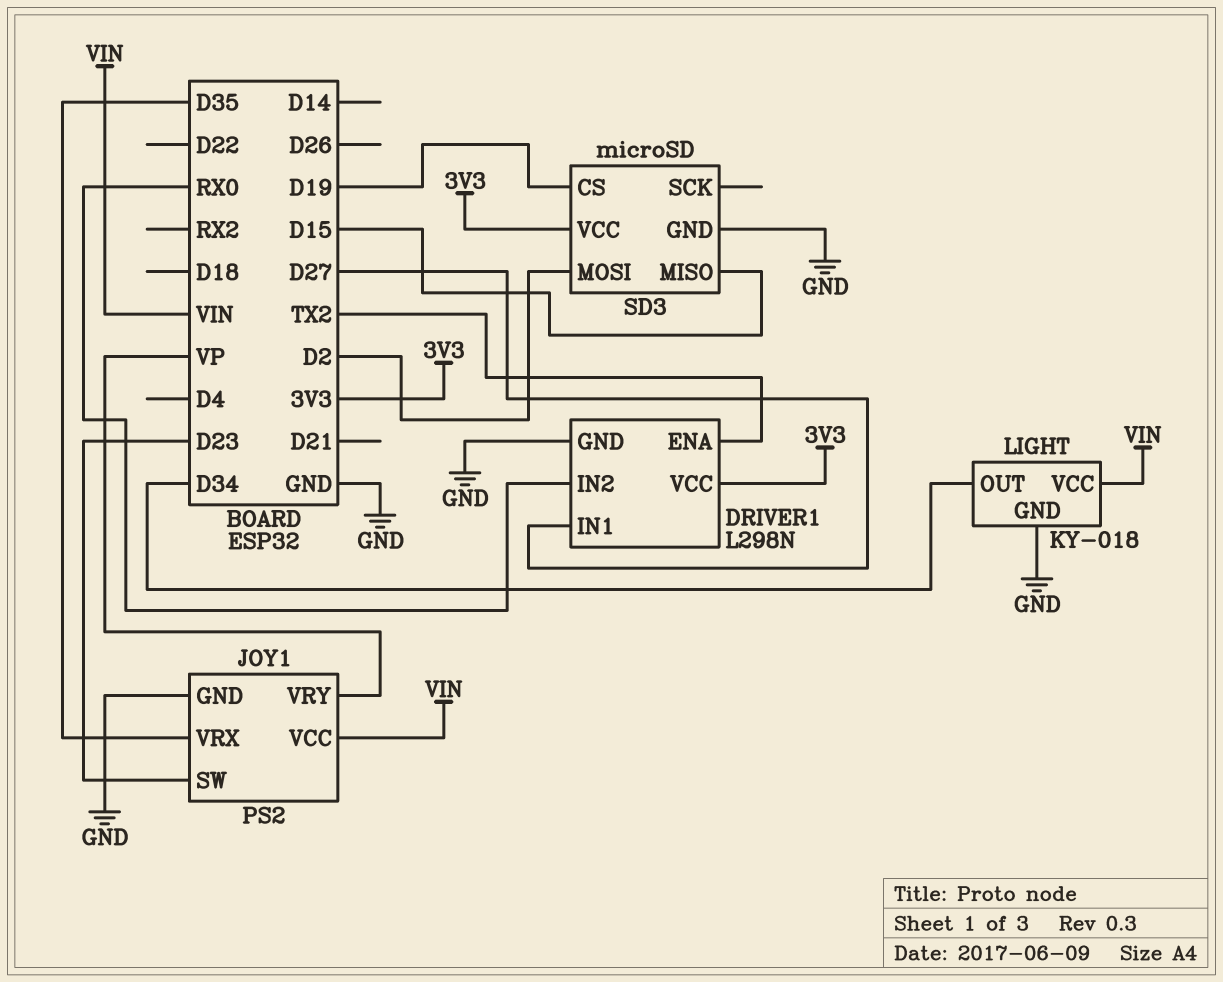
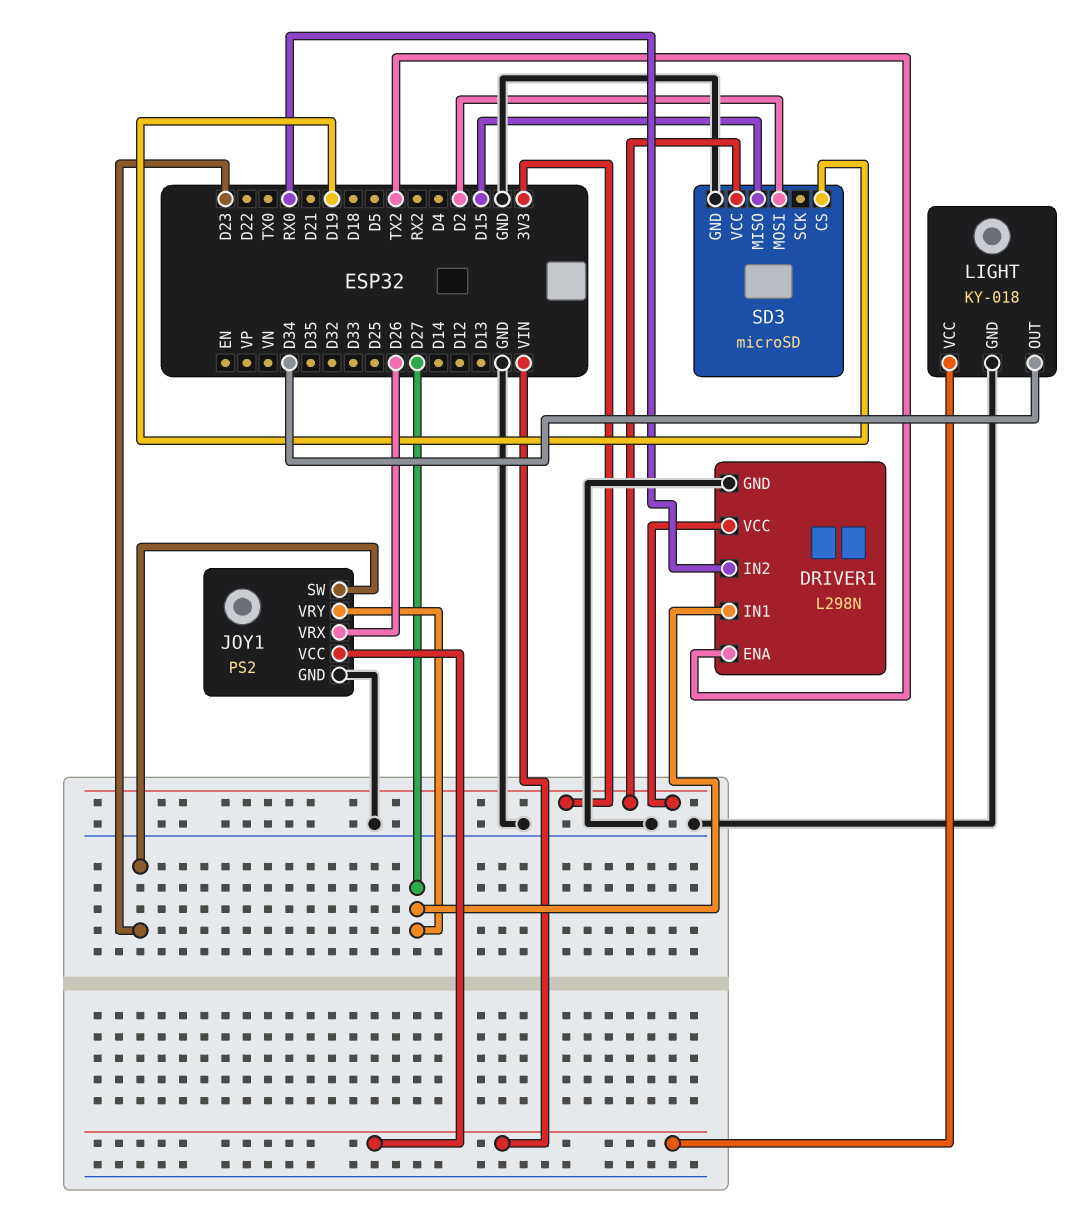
JOY1 pin VRX: D35 -> D26
JOY1 pin VRY: VP -> D27

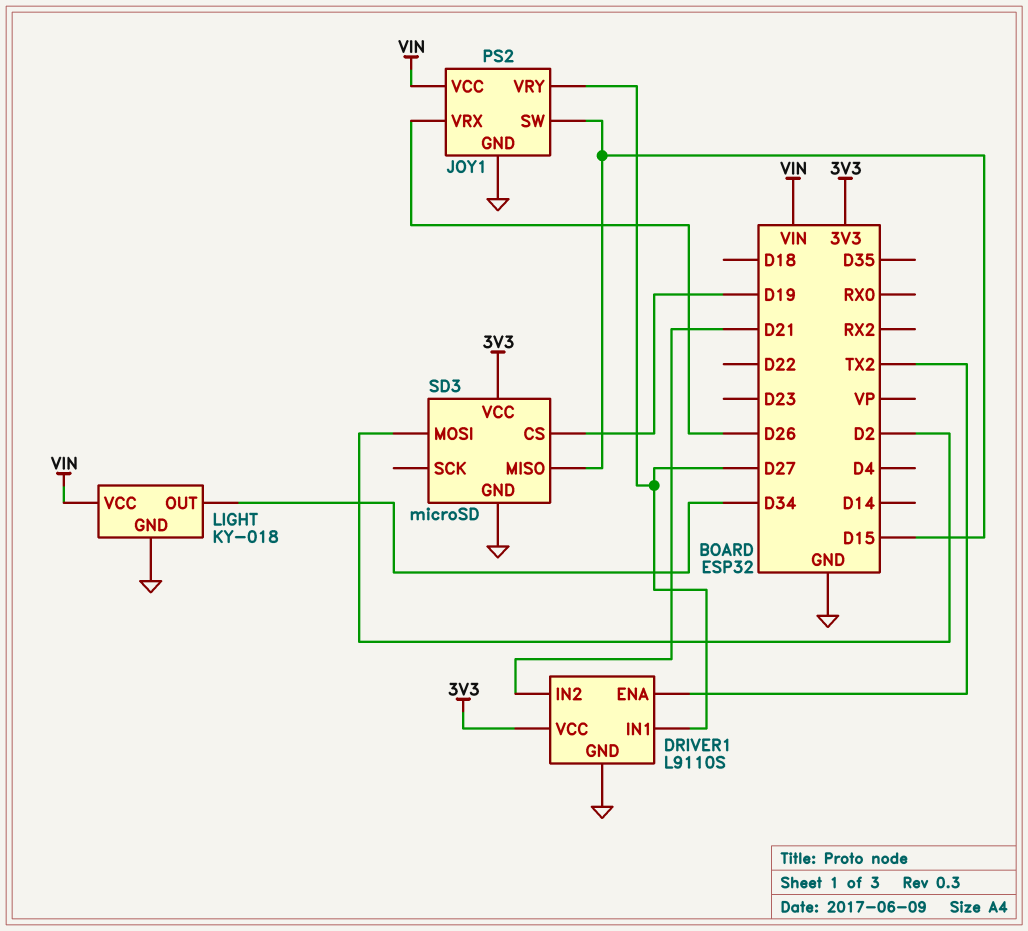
DRIVER1: L298N -> L9110S
DRIVER1 pin IN2: RX0 -> D21
JOY1 pin SW: D23 -> D15

